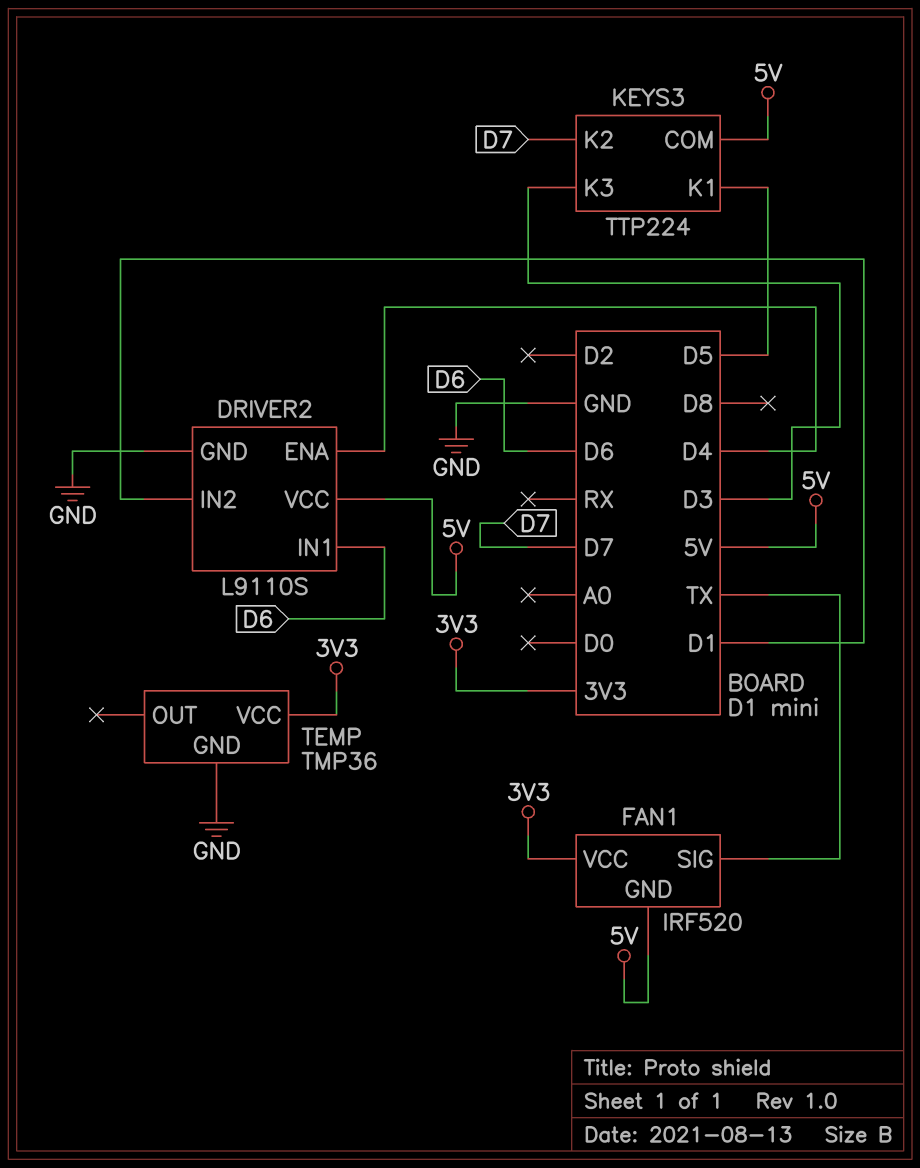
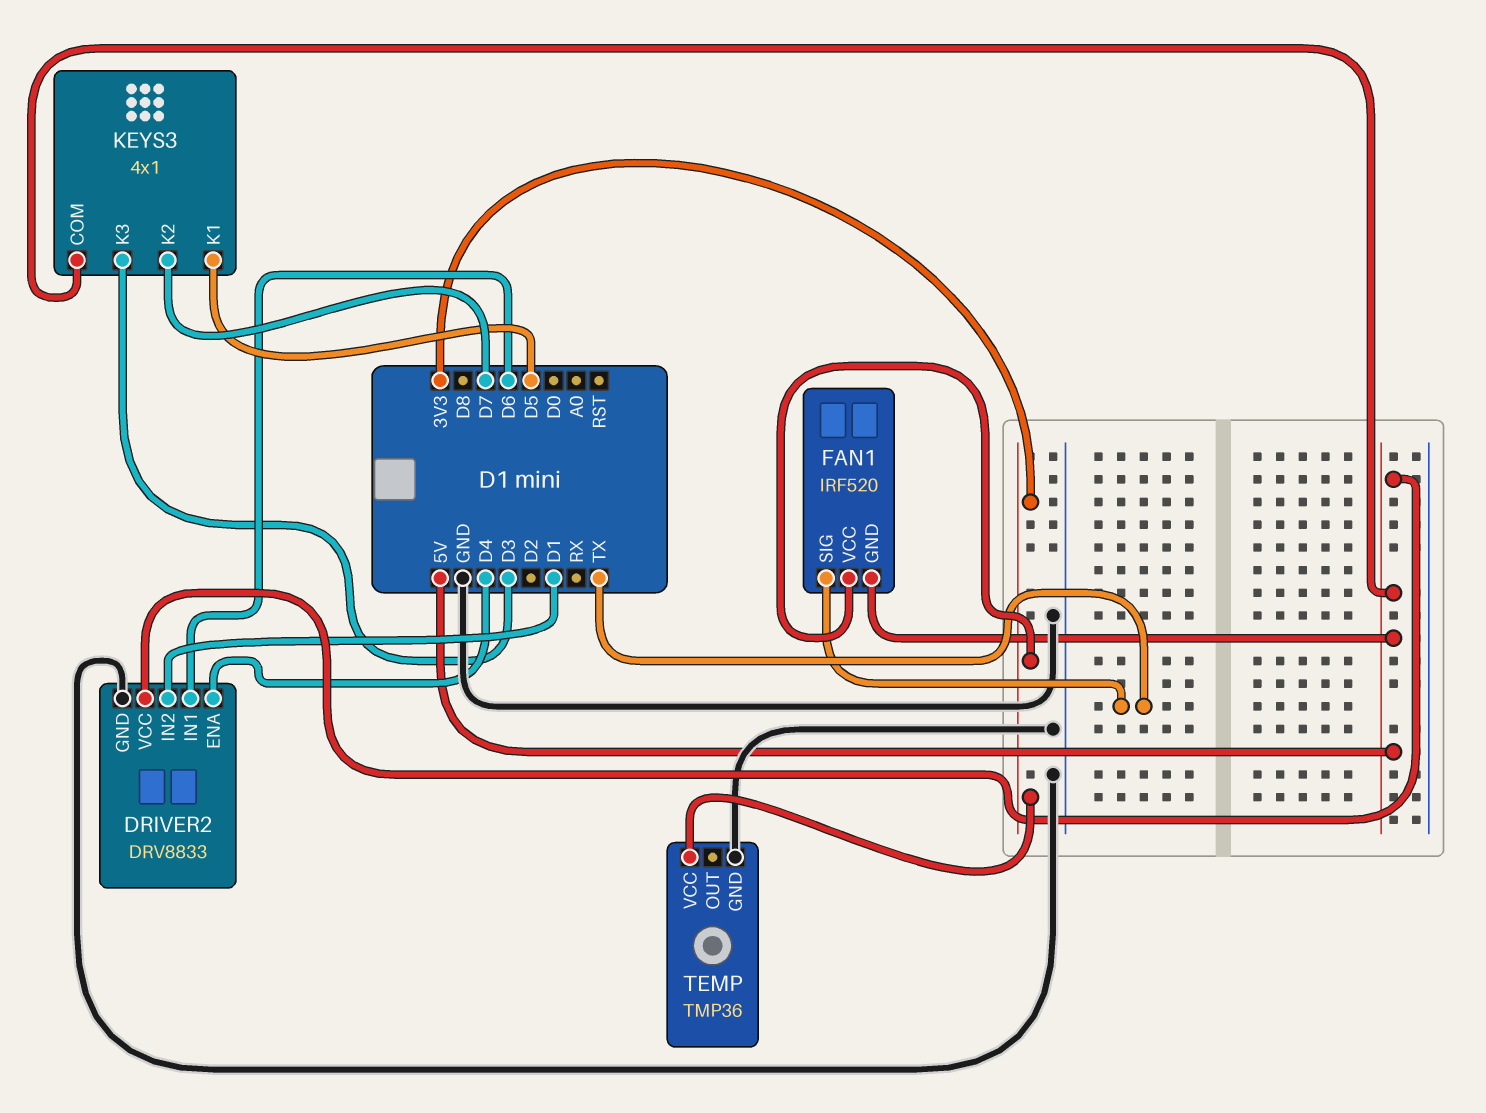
DRIVER2: L9110S -> DRV8833
KEYS3: TTP224 -> 4x1

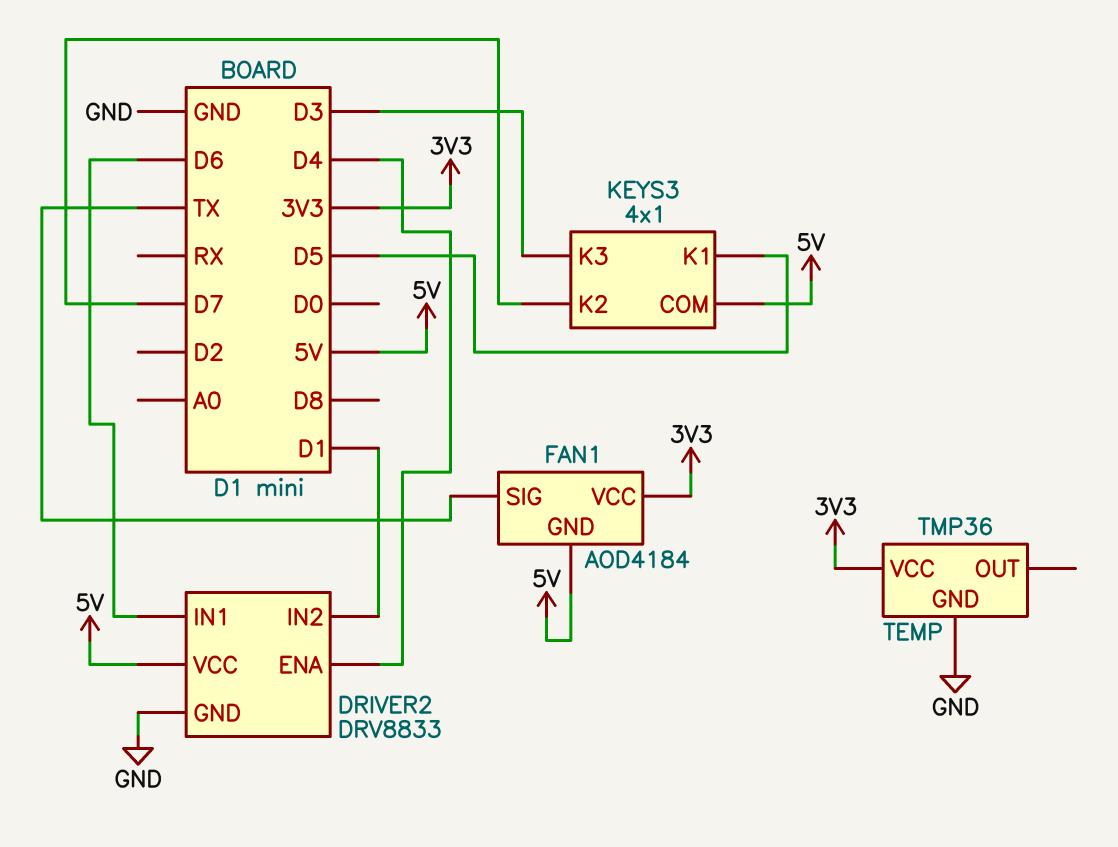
FAN1: IRF520 -> AOD4184

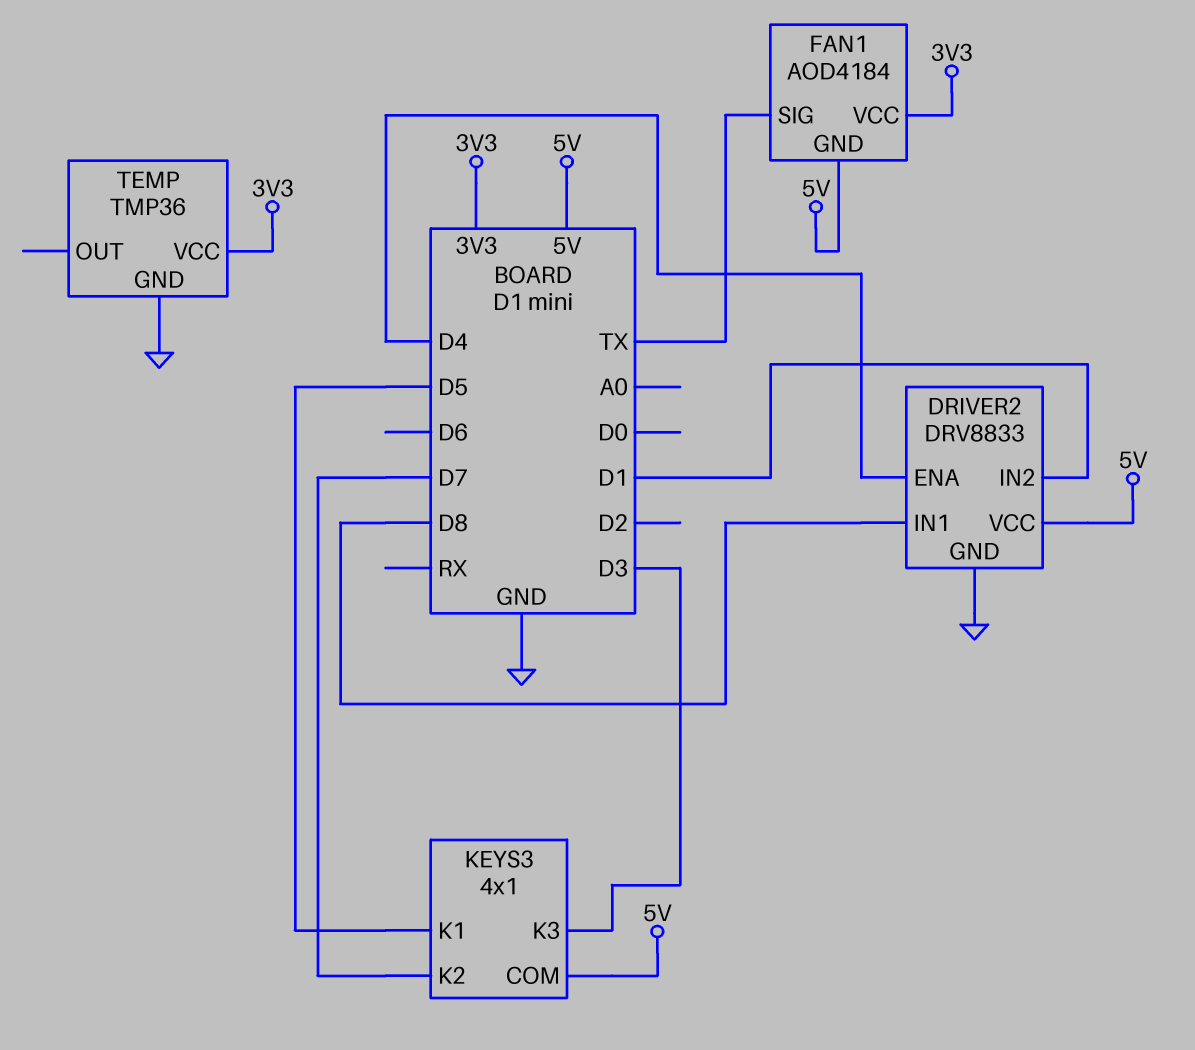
DRIVER2 pin IN1: D6 -> D8

